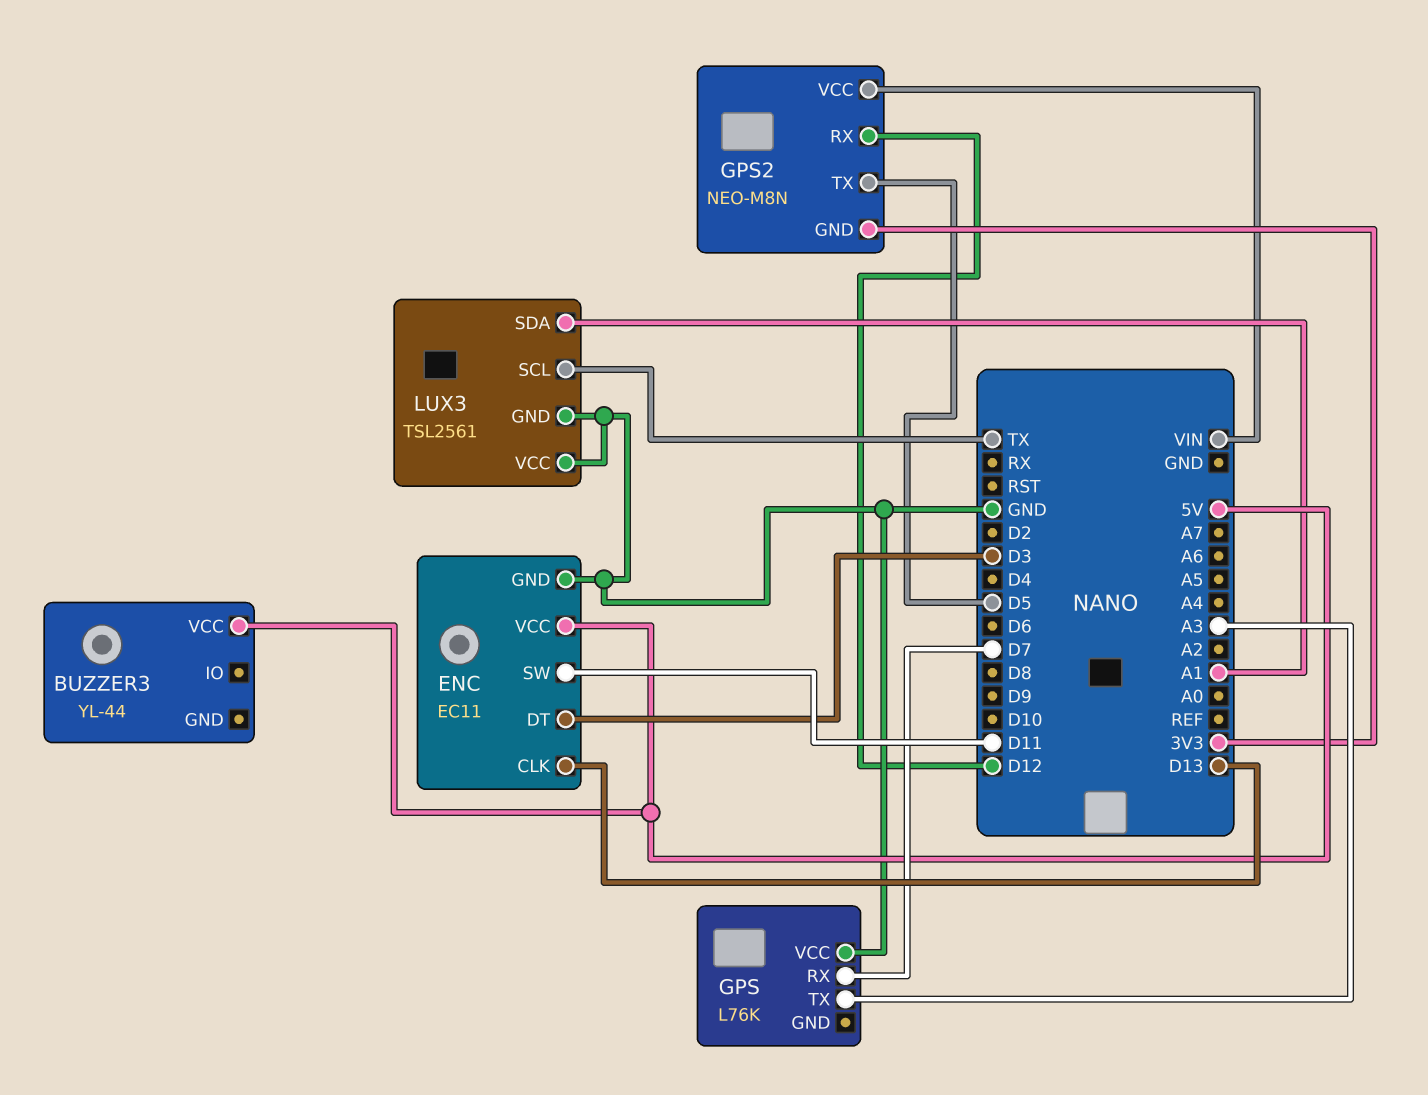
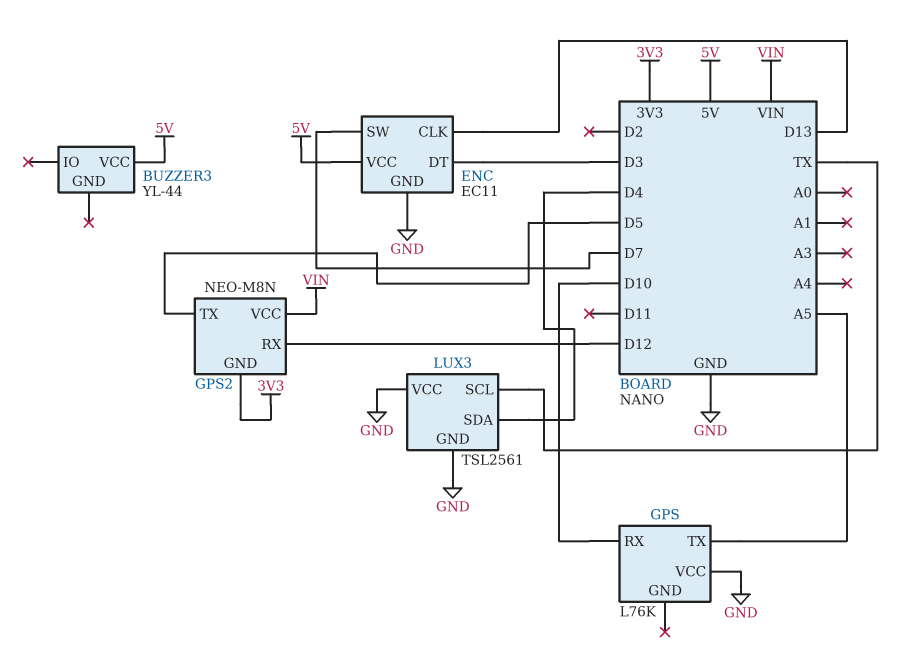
ENC pin SW: D11 -> D7
GPS pin RX: D7 -> D10
GPS pin TX: A3 -> A5
LUX3 pin SDA: A1 -> D4

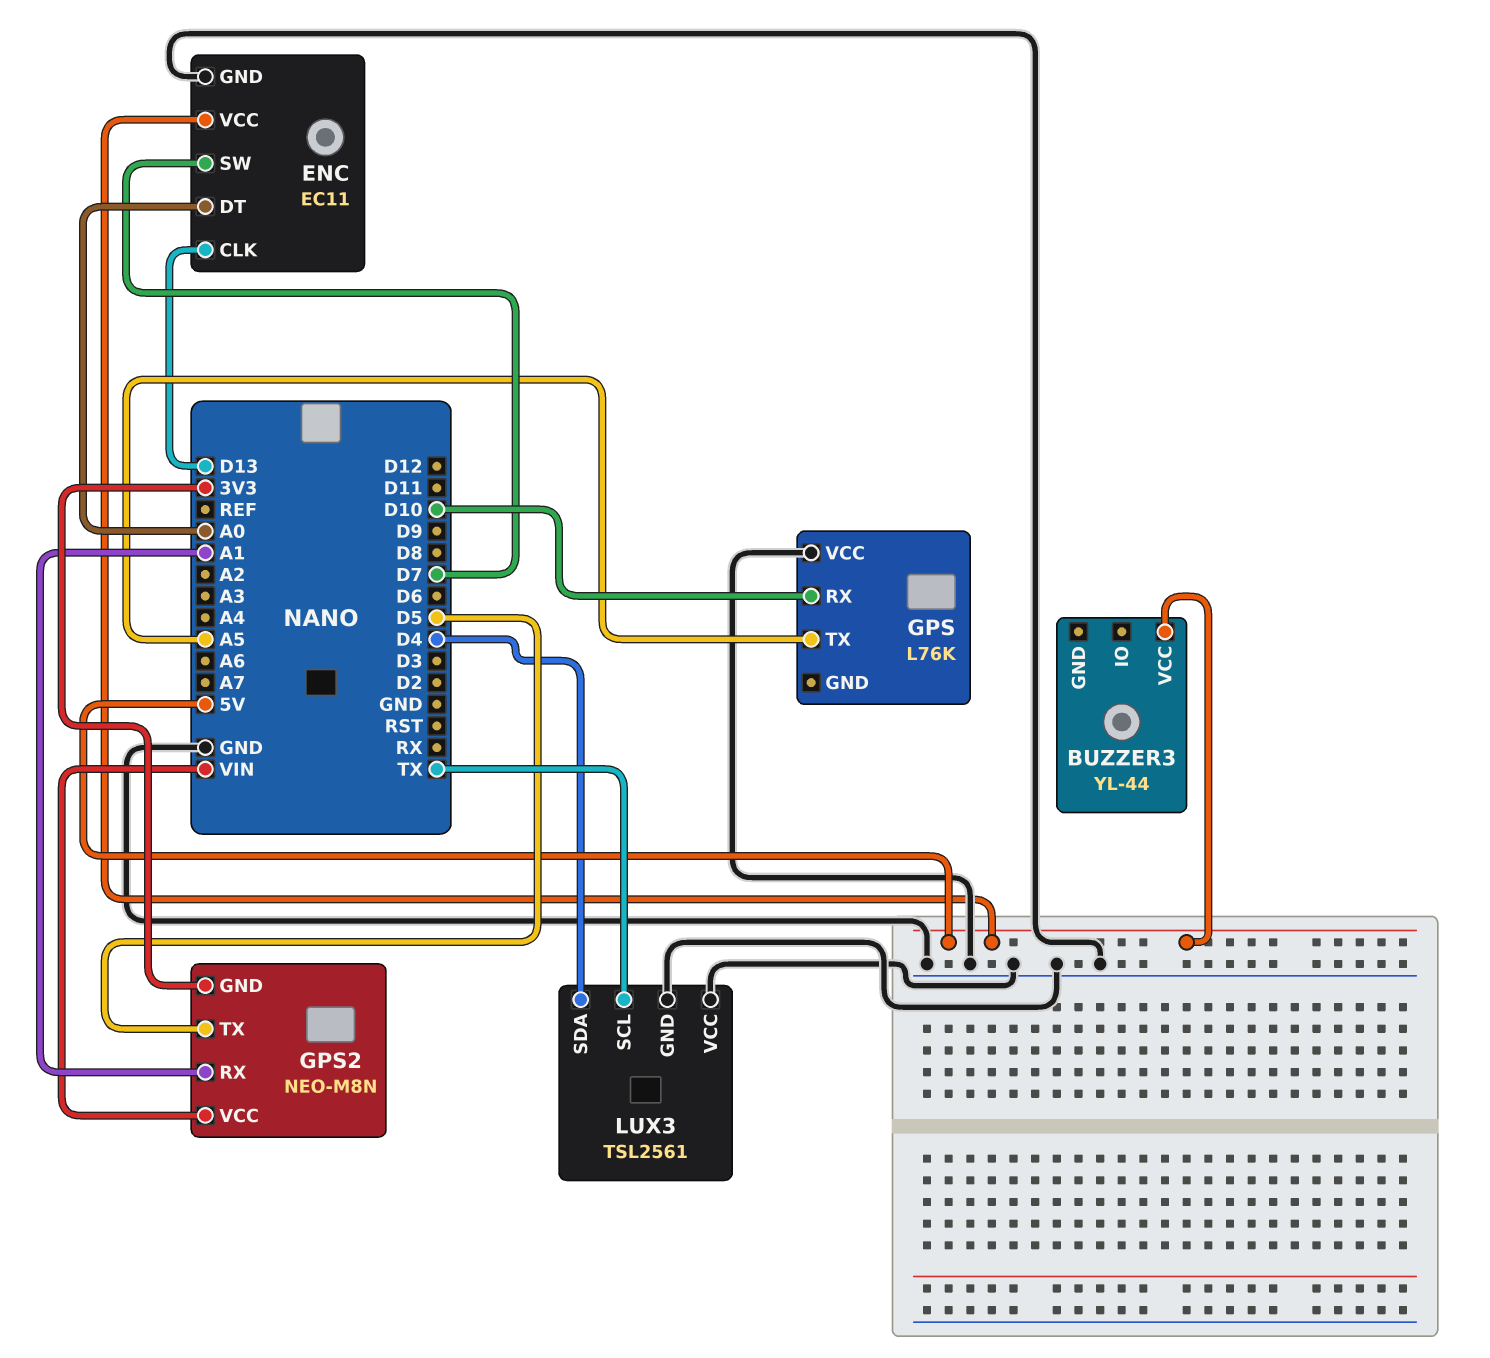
ENC pin DT: D3 -> A0
GPS2 pin RX: D12 -> A1

